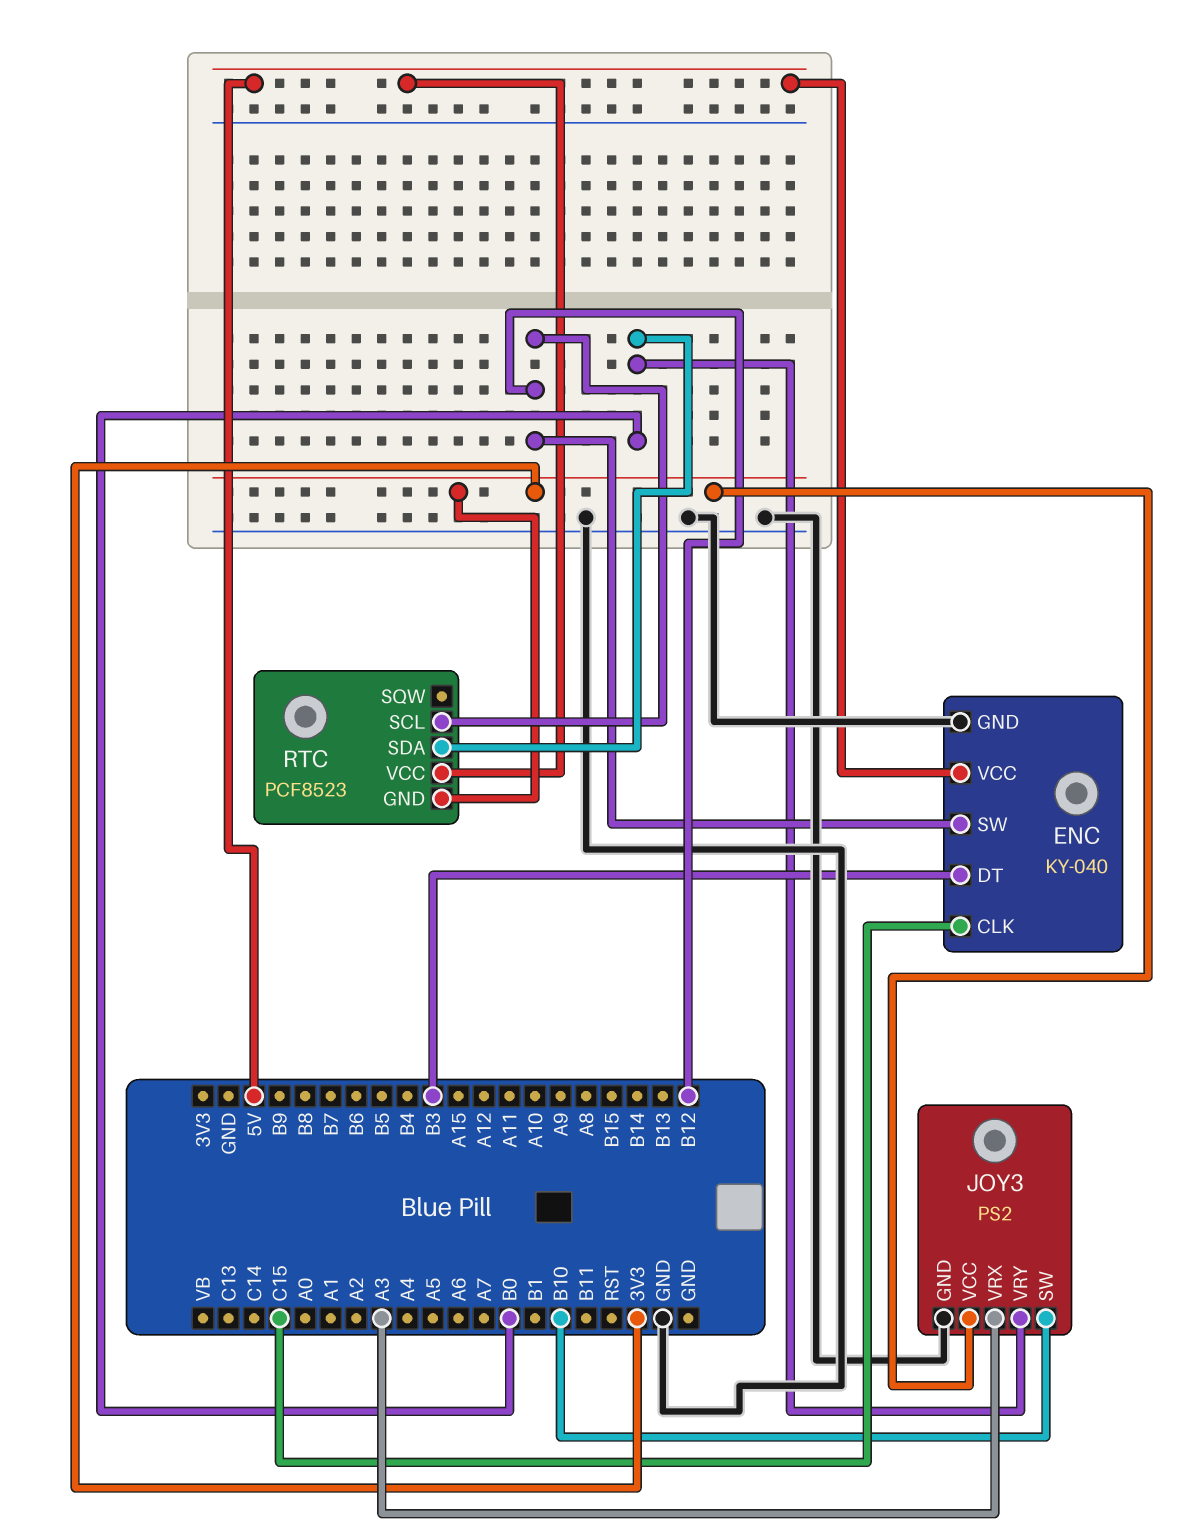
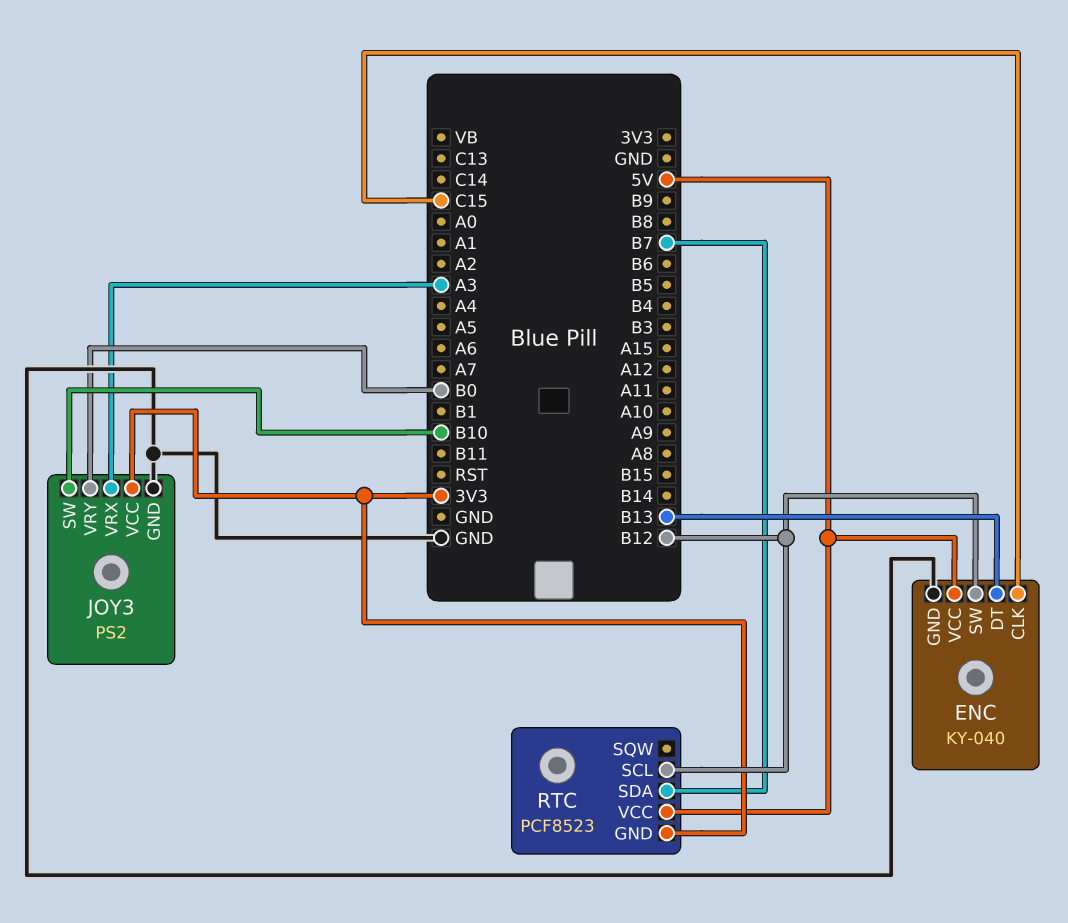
ENC pin DT: B3 -> B13
RTC pin SDA: B0 -> B7

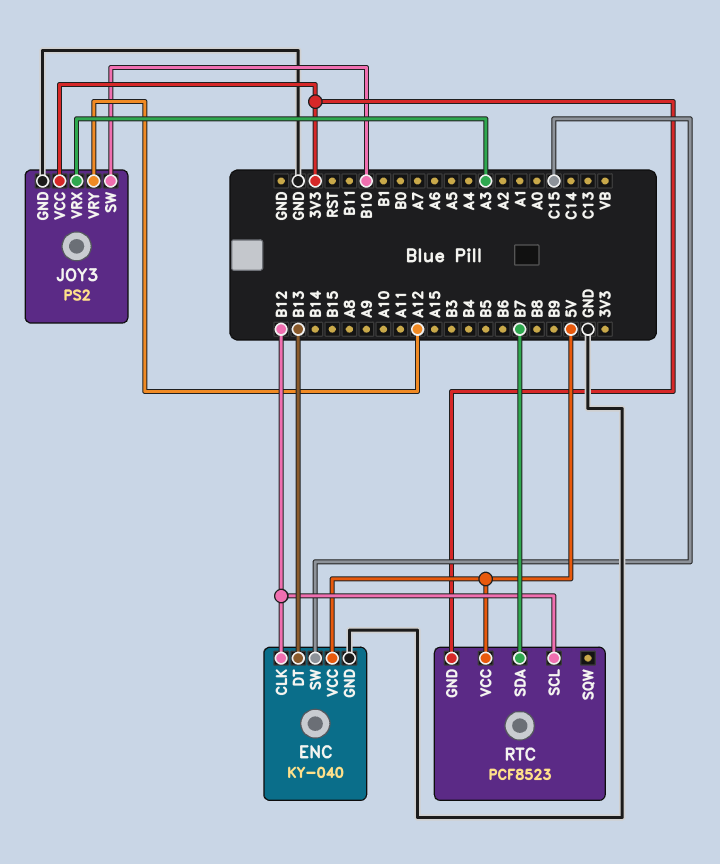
ENC pin CLK: C15 -> B12
ENC pin SW: B12 -> C15
JOY3 pin VRY: B0 -> A12

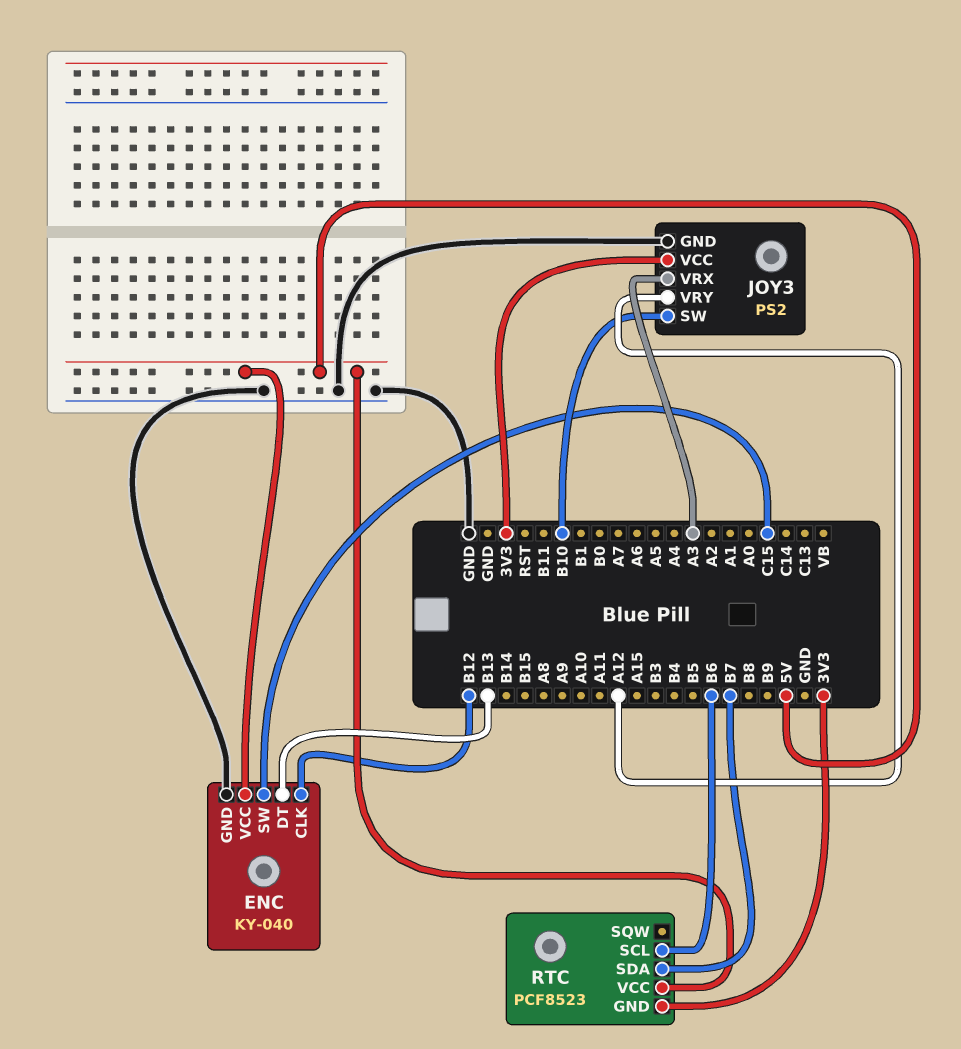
RTC pin SCL: B12 -> B6

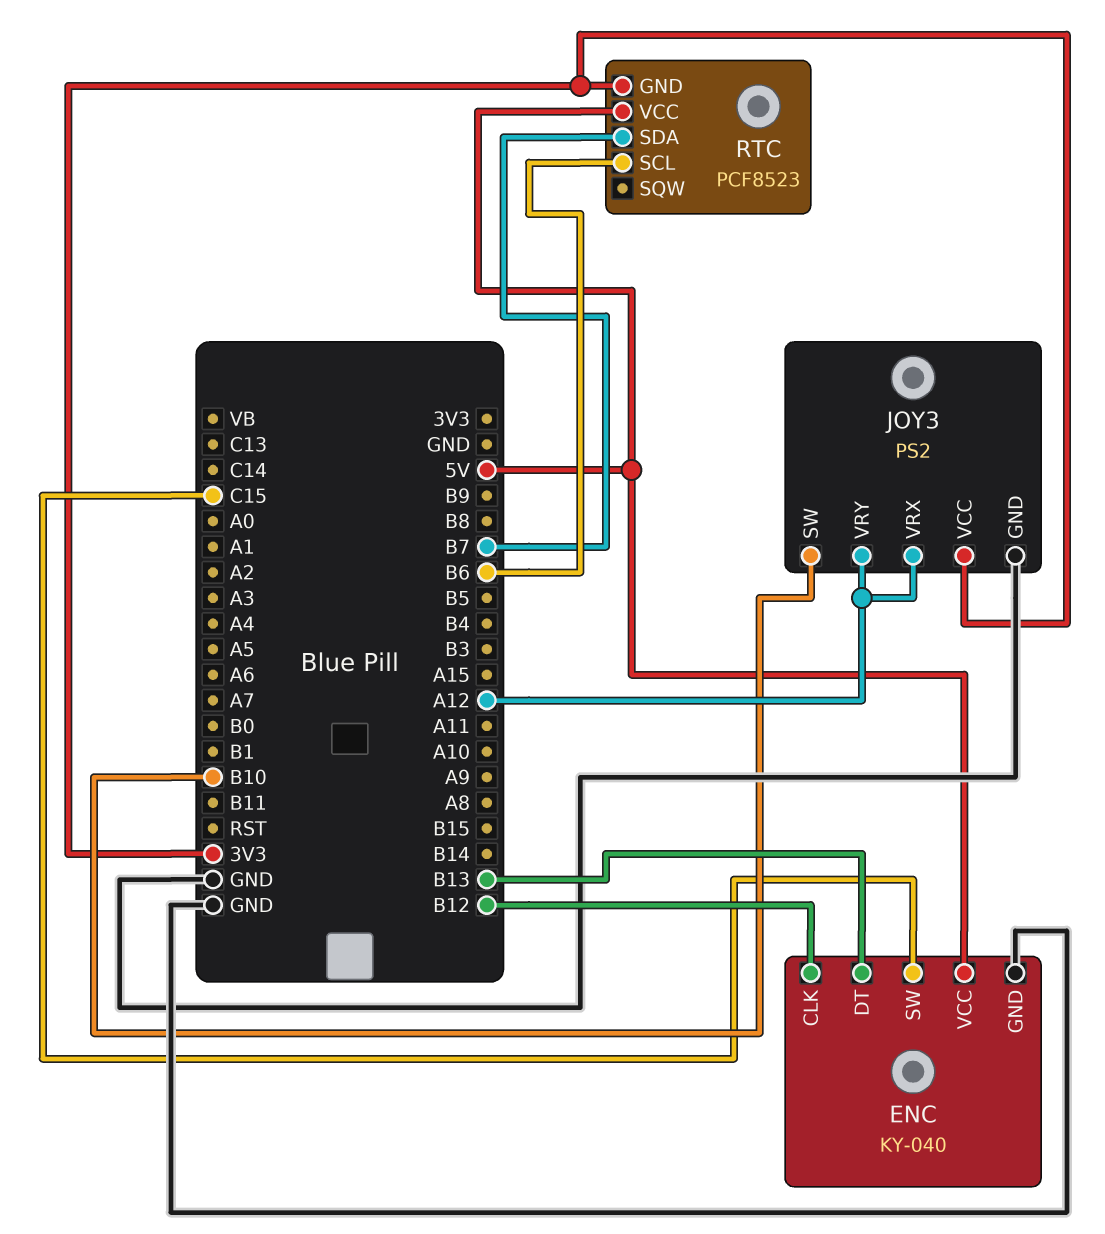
JOY3 pin VRX: A3 -> A12

